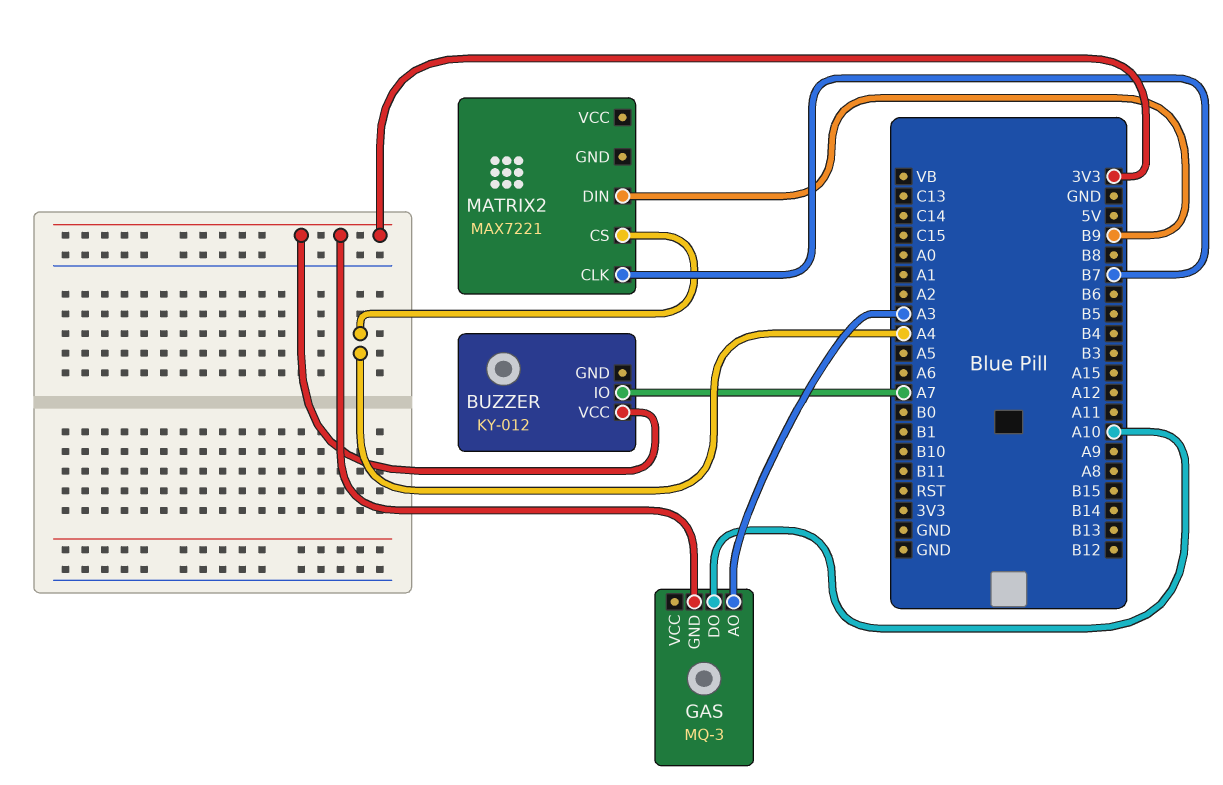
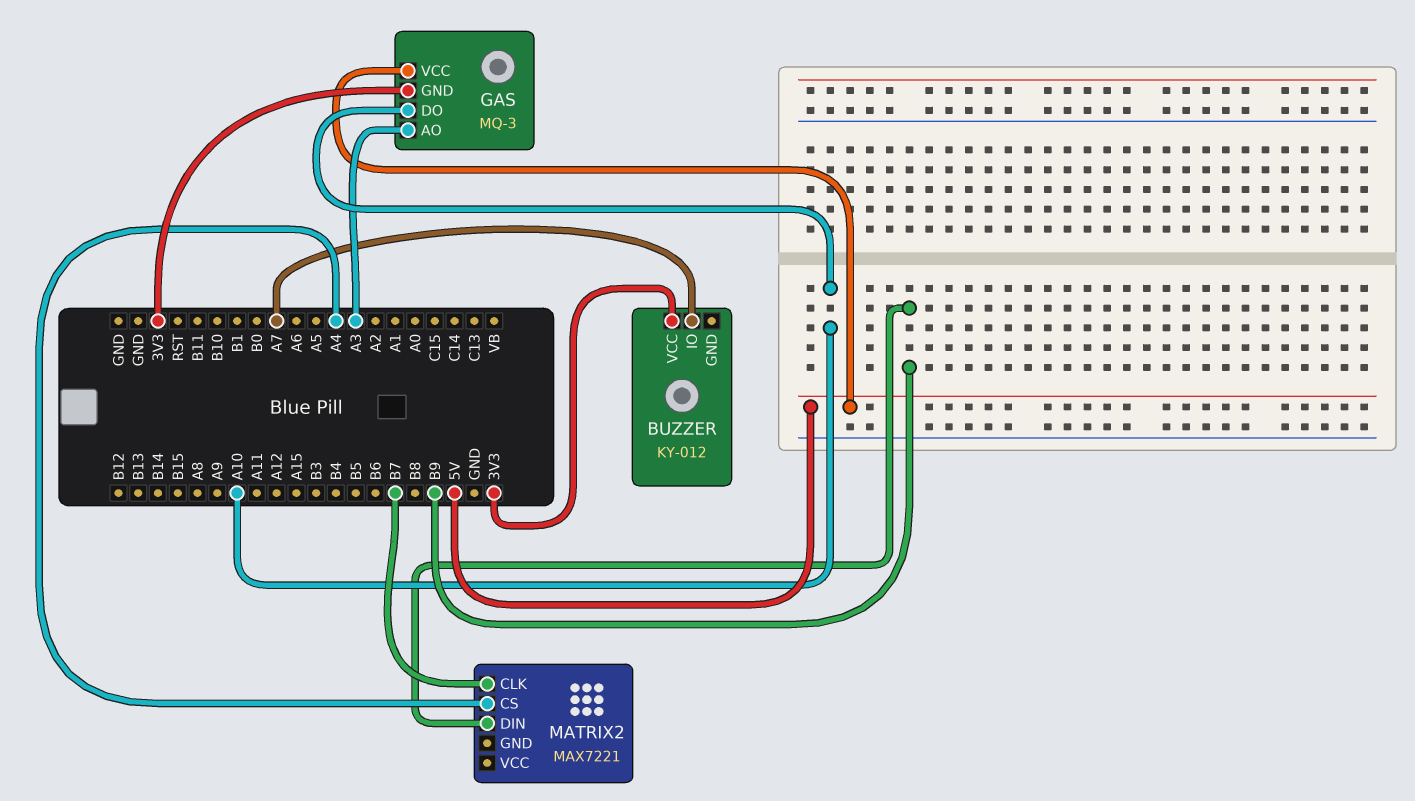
GAS pin VCC: none -> 5V

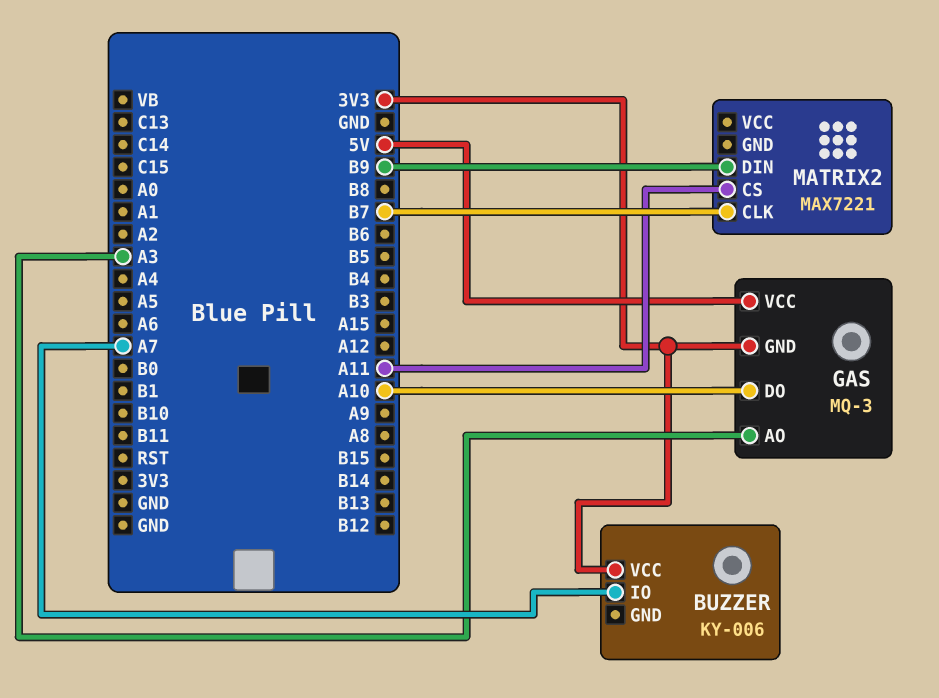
BUZZER: KY-012 -> KY-006
MATRIX2 pin CS: A4 -> A11

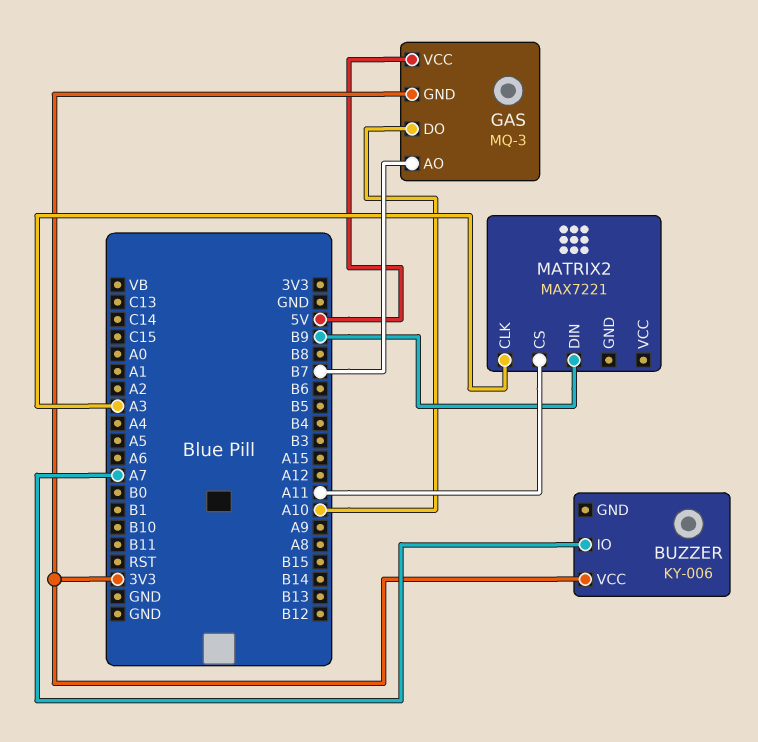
GAS pin AO: A3 -> B7
MATRIX2 pin CLK: B7 -> A3

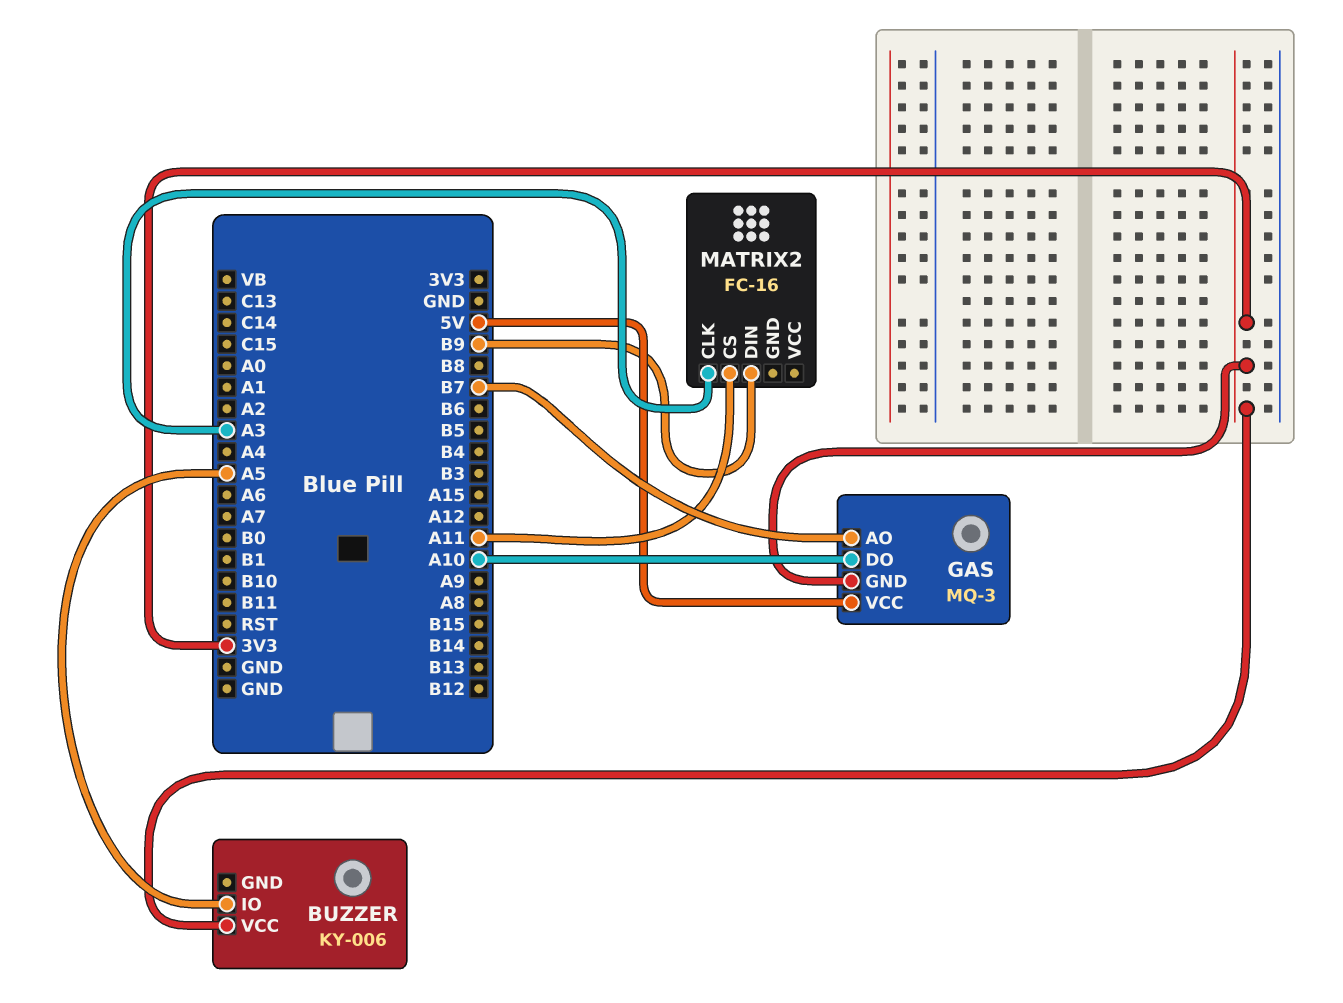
BUZZER pin IO: A7 -> A5
MATRIX2: MAX7221 -> FC-16

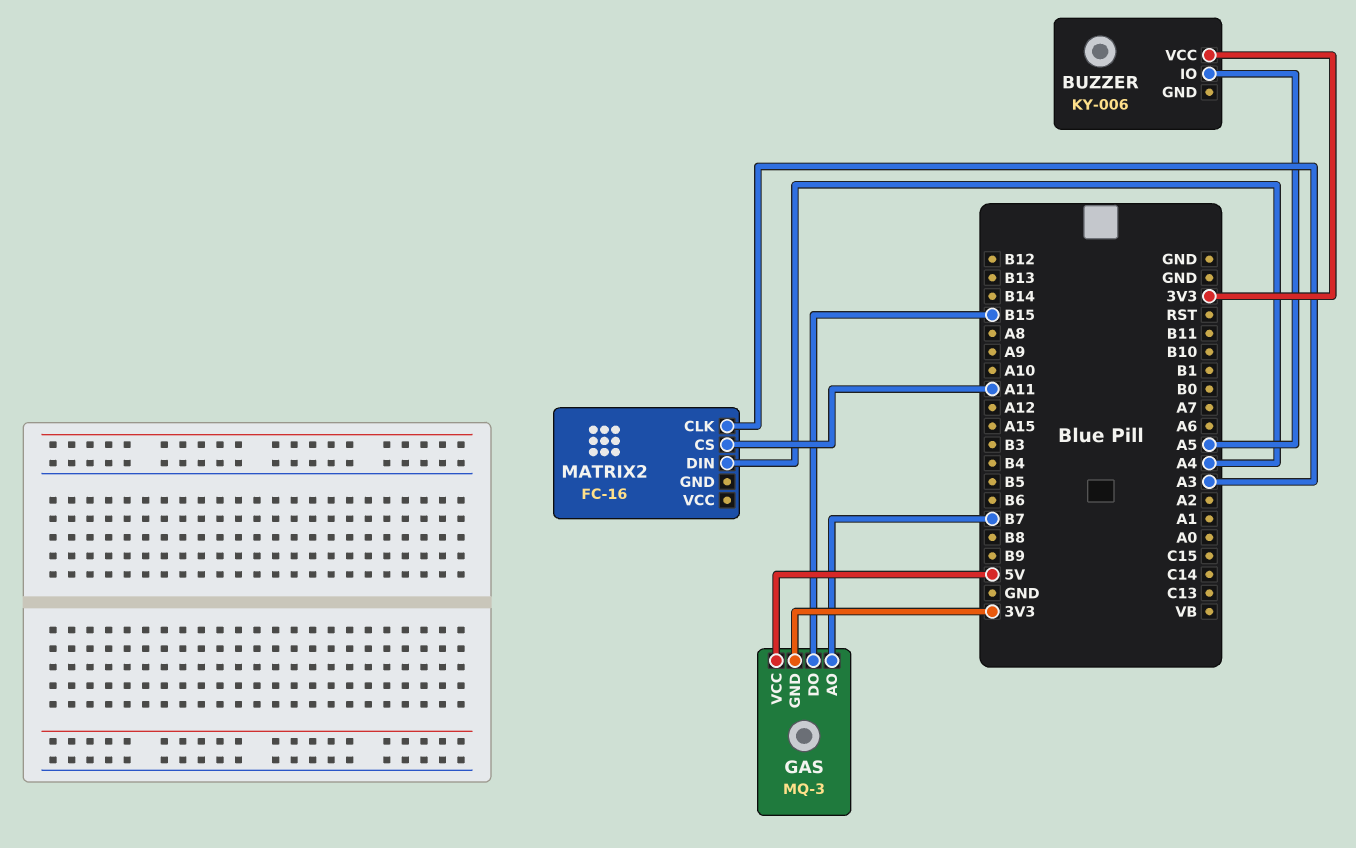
GAS pin DO: A10 -> B15
MATRIX2 pin DIN: B9 -> A4

